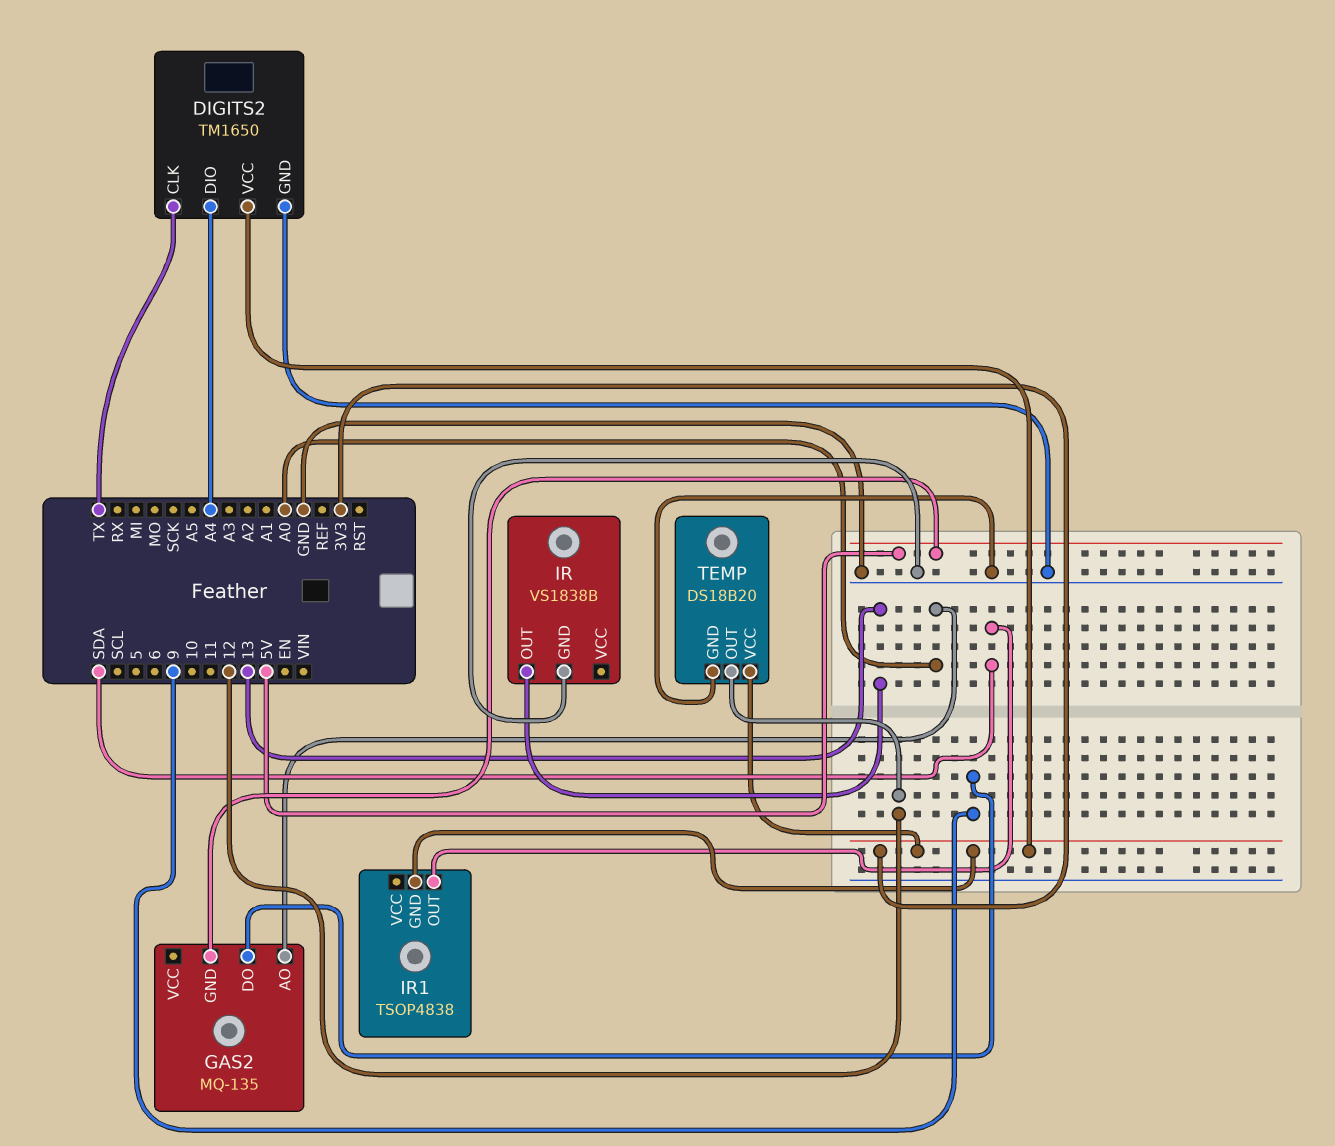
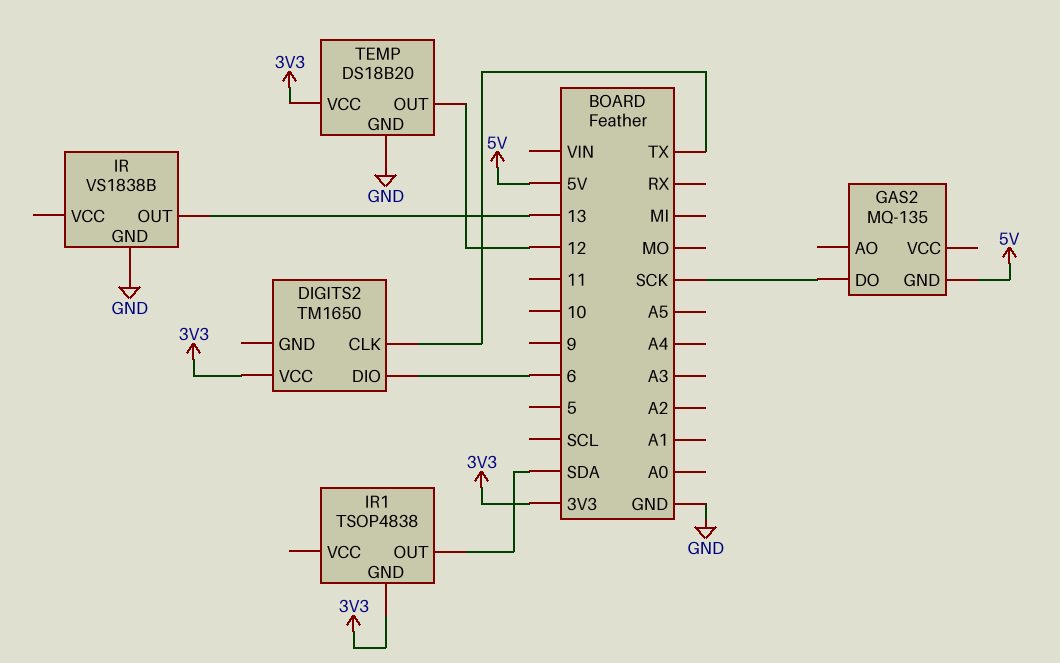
DIGITS2 pin DIO: A4 -> 6
DIGITS2 pin GND: GND -> none
GAS2 pin AO: A0 -> none
GAS2 pin DO: 9 -> SCK

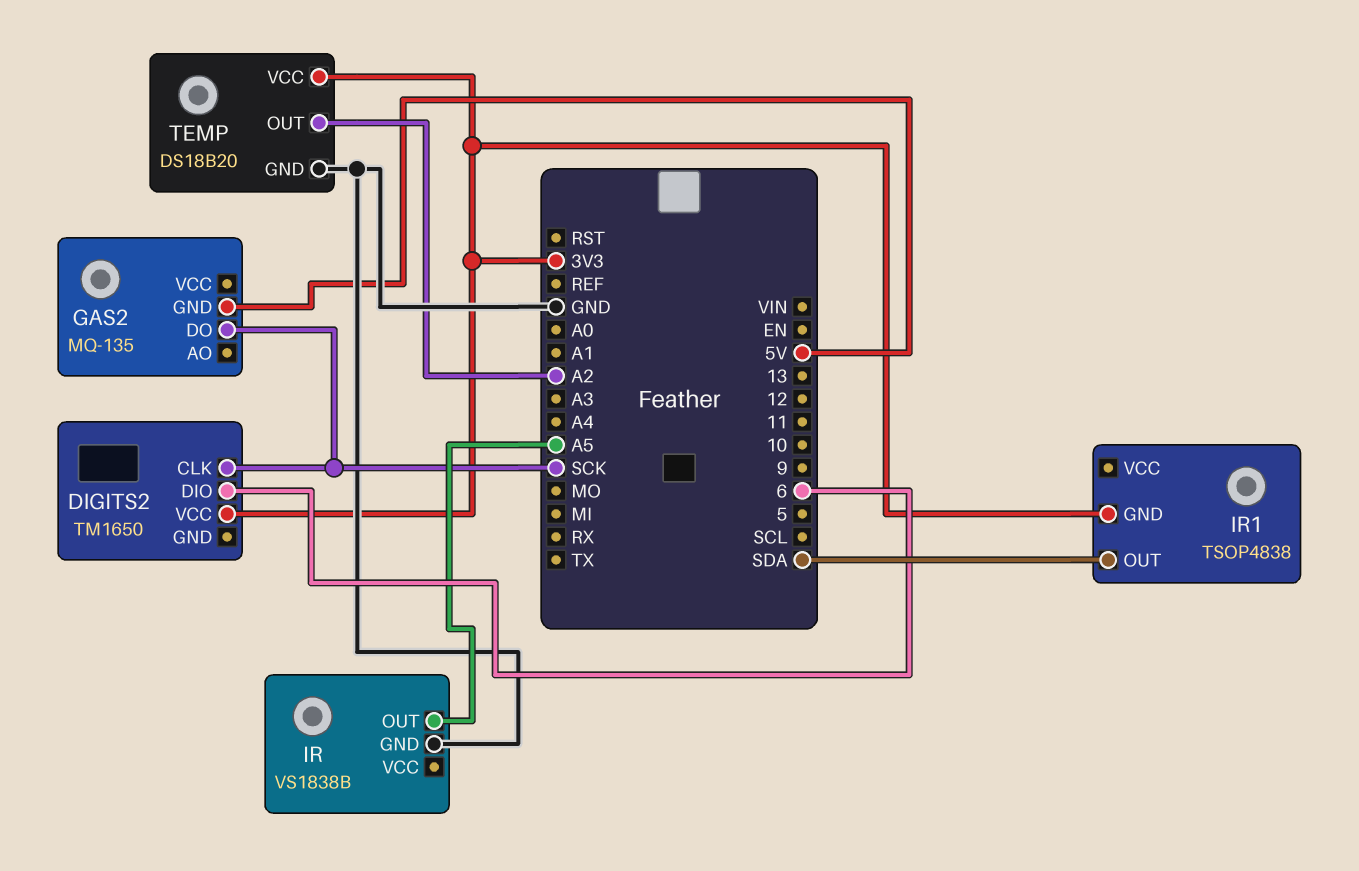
DIGITS2 pin CLK: TX -> SCK
IR pin OUT: 13 -> A5
TEMP pin OUT: 12 -> A2

